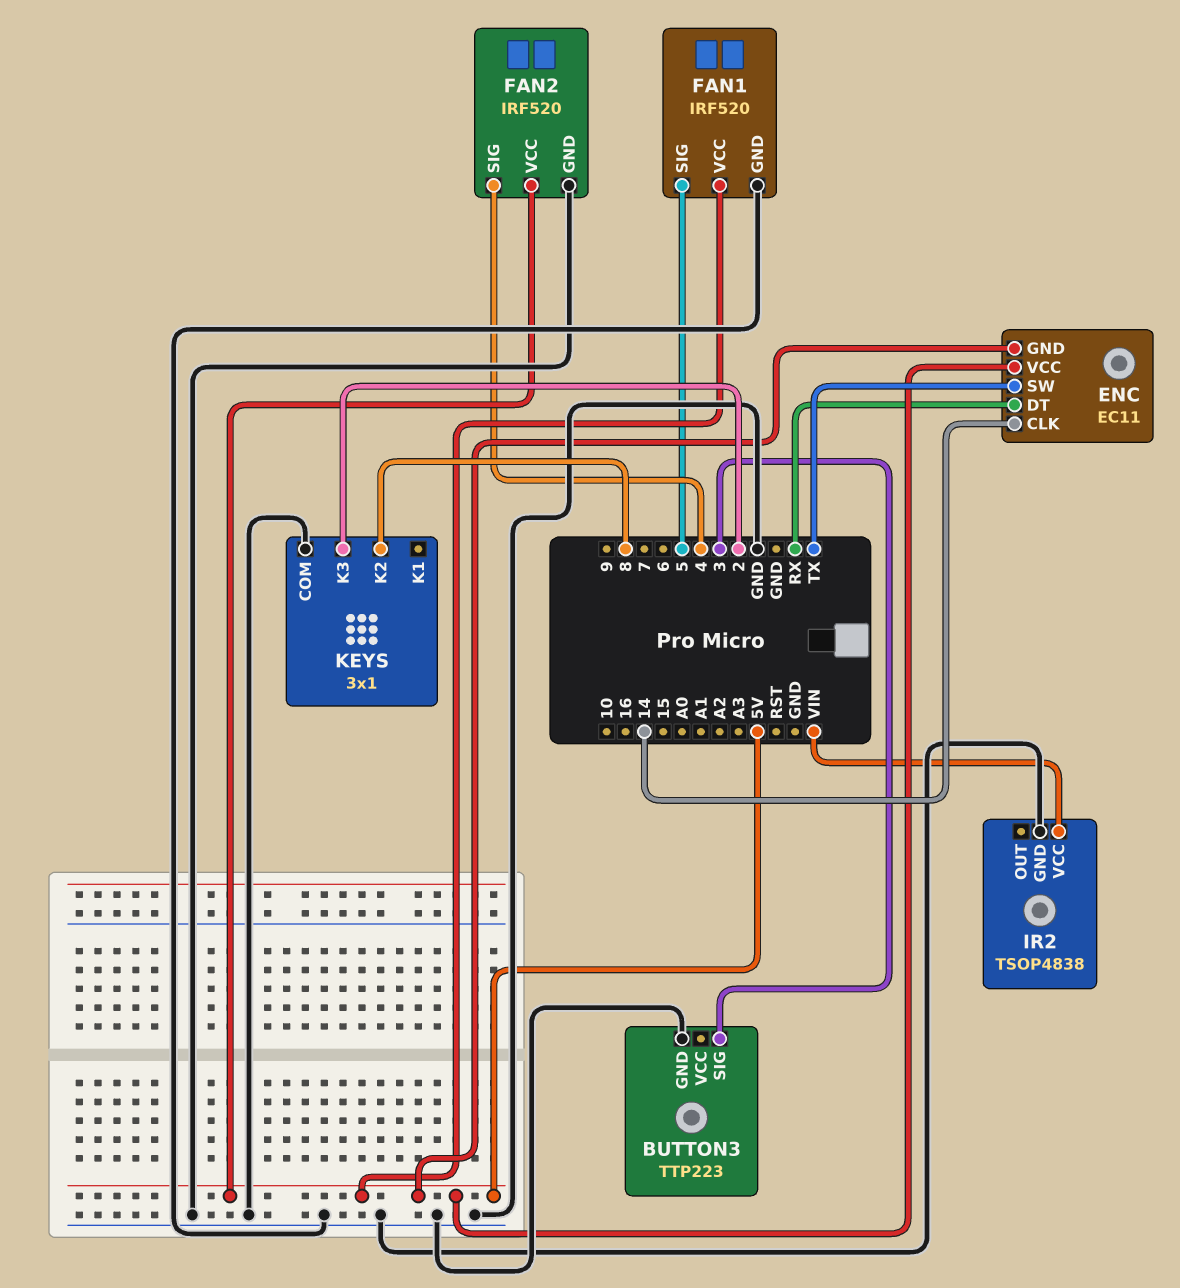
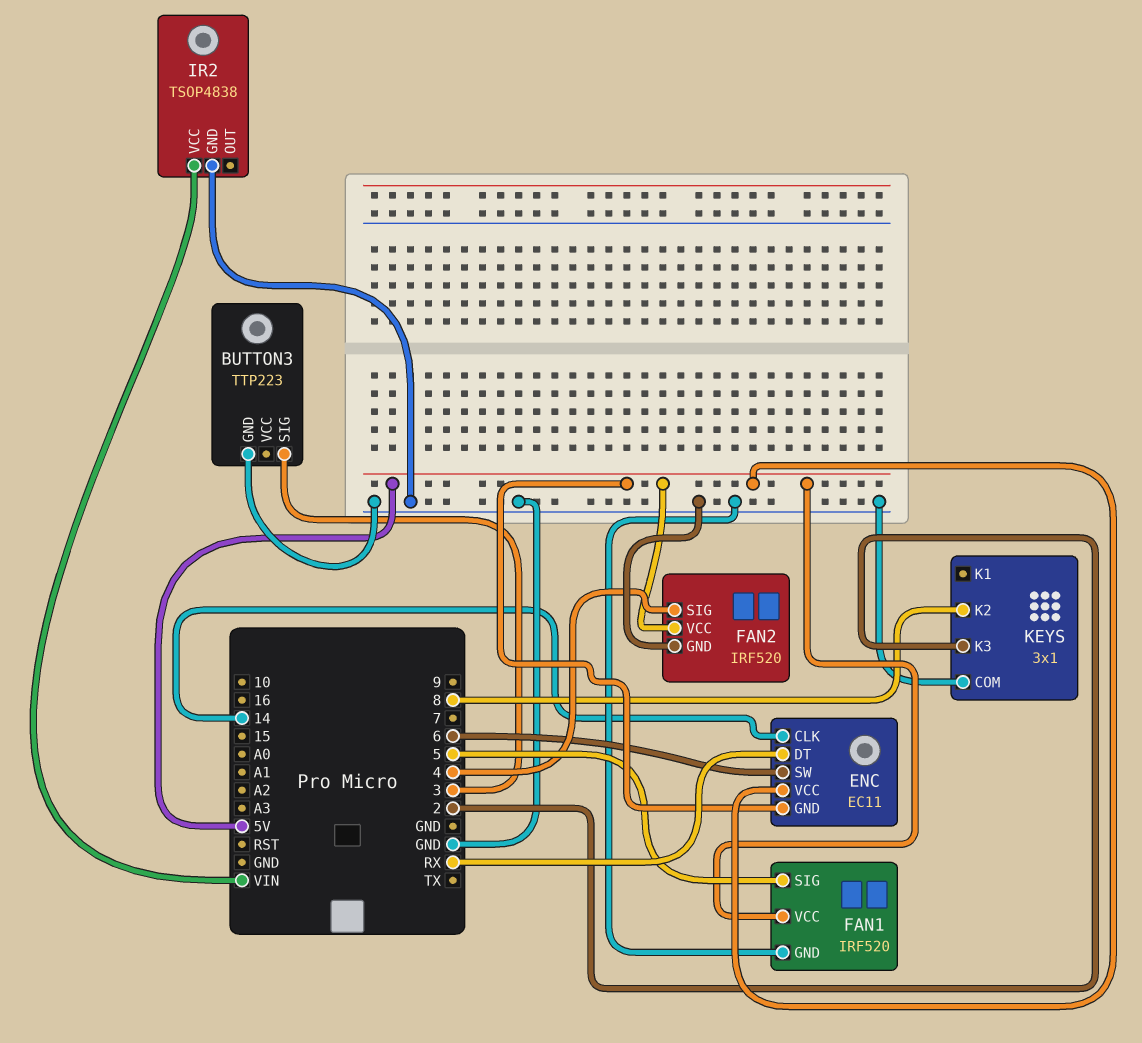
ENC pin SW: TX -> 6

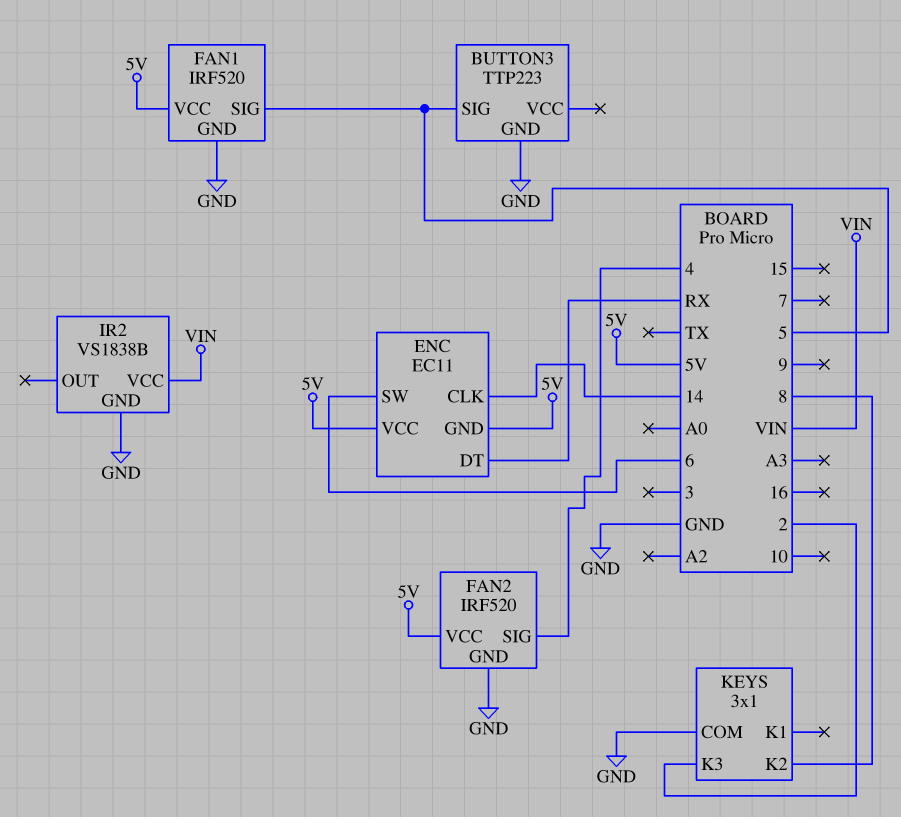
BUTTON3 pin SIG: 3 -> 5
IR2: TSOP4838 -> VS1838B

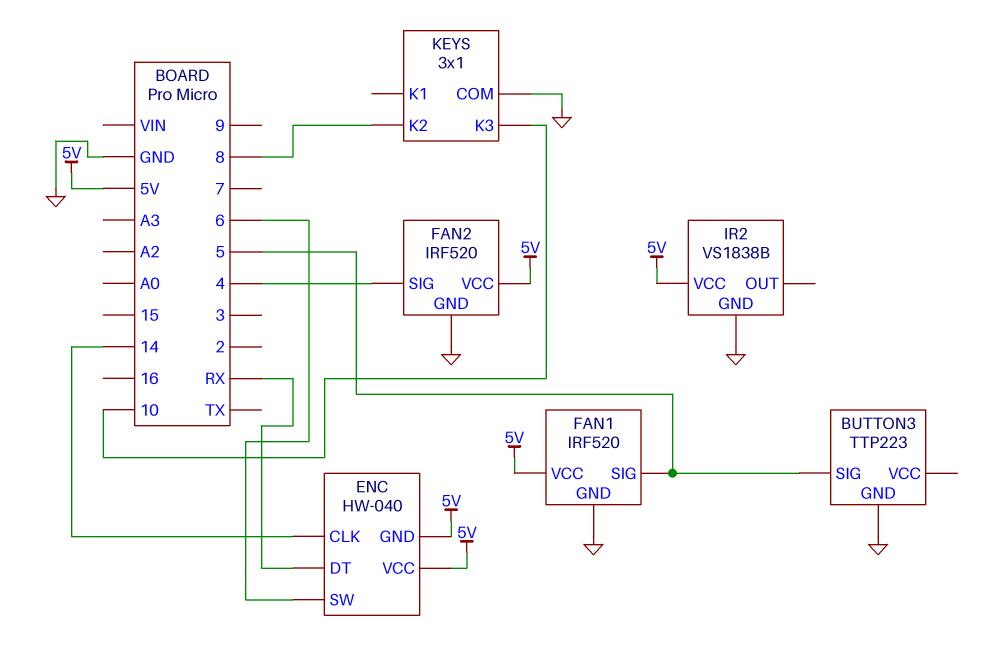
ENC: EC11 -> HW-040
IR2 pin VCC: VIN -> 5V
KEYS pin K3: 2 -> 10

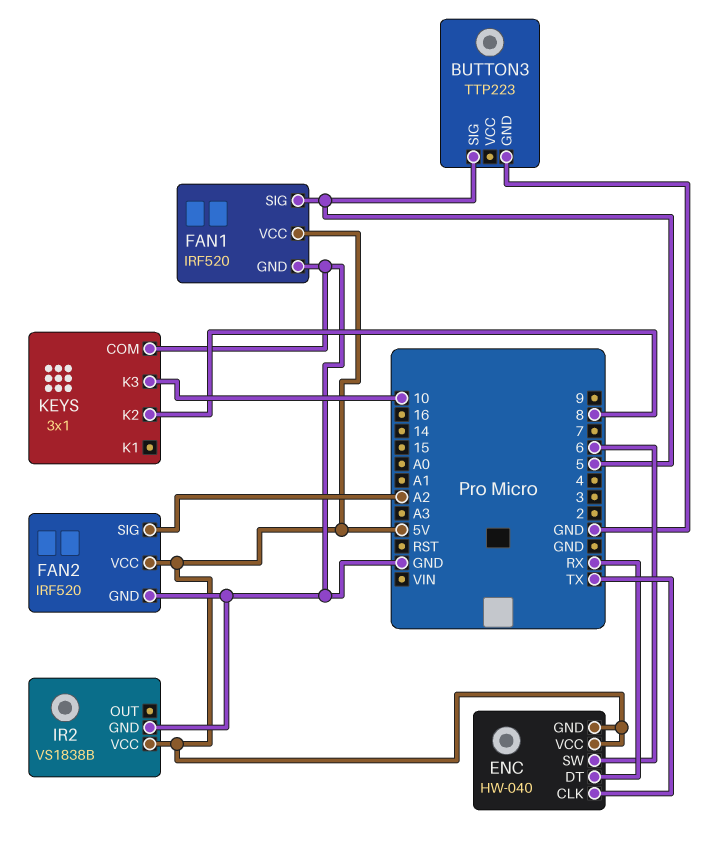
ENC pin CLK: 14 -> TX
FAN2 pin SIG: 4 -> A2

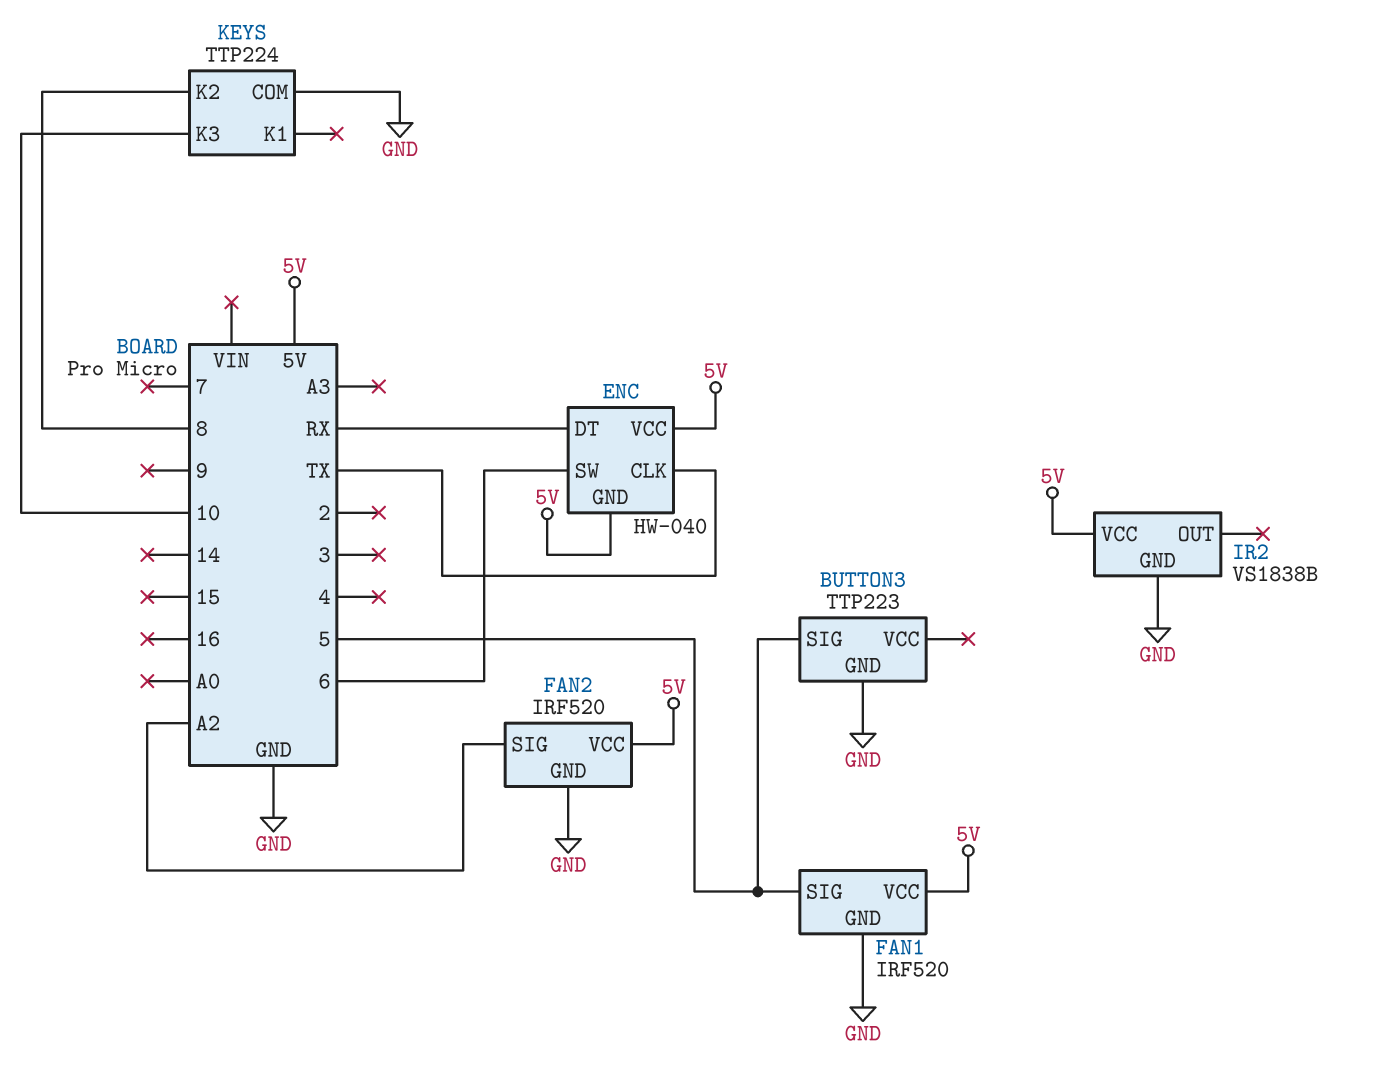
KEYS: 3x1 -> TTP224

